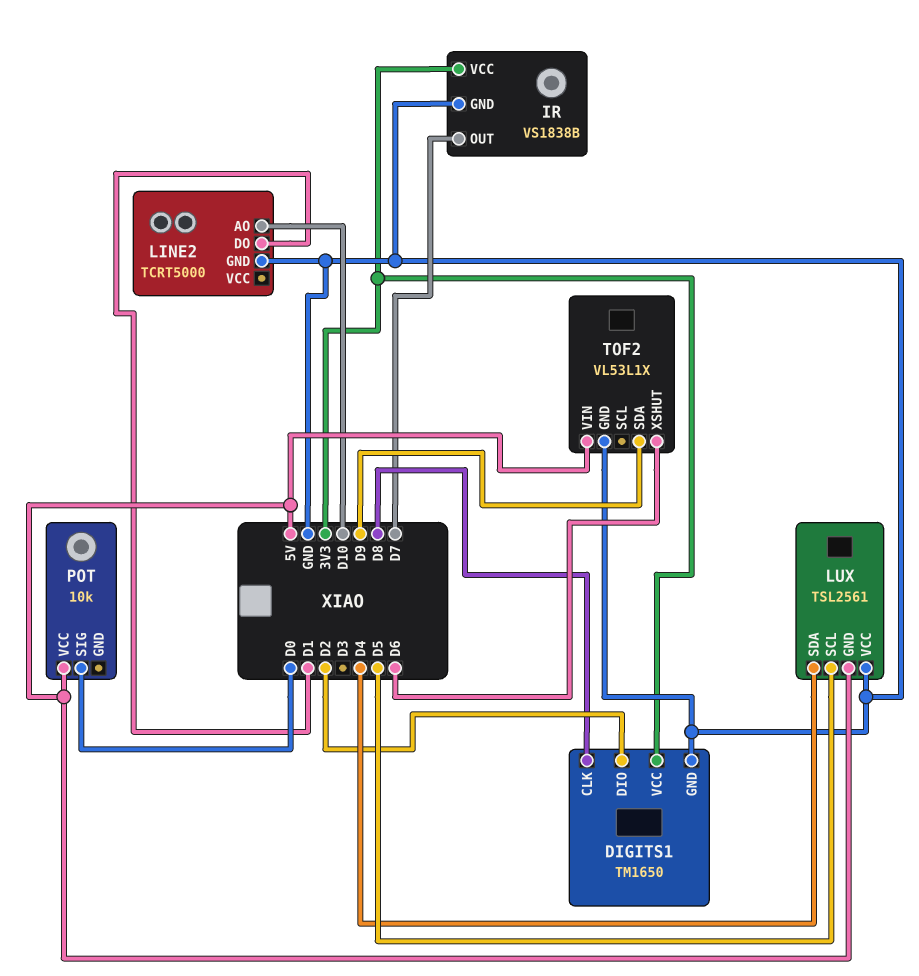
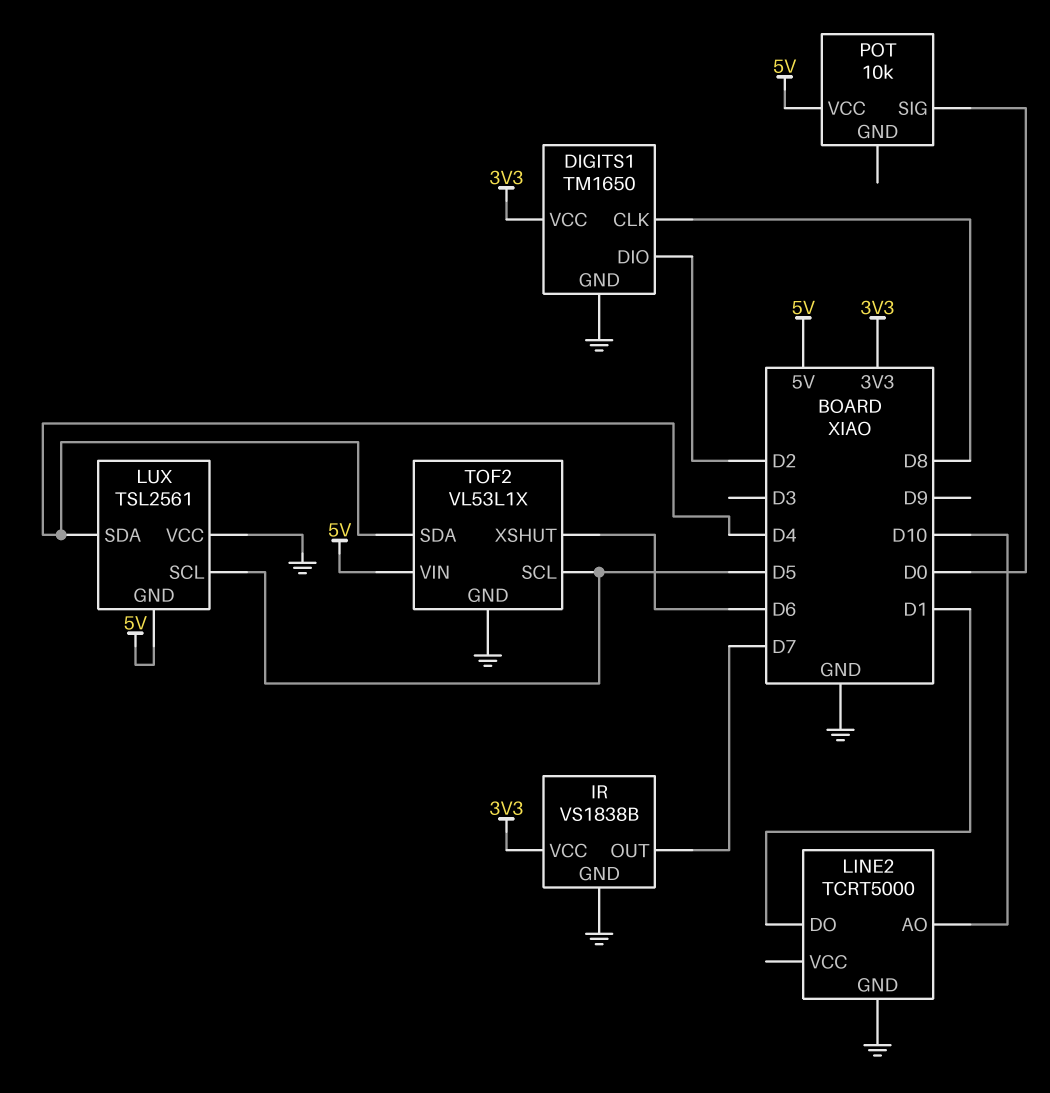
TOF2 pin SCL: none -> D5
TOF2 pin SDA: D9 -> D4

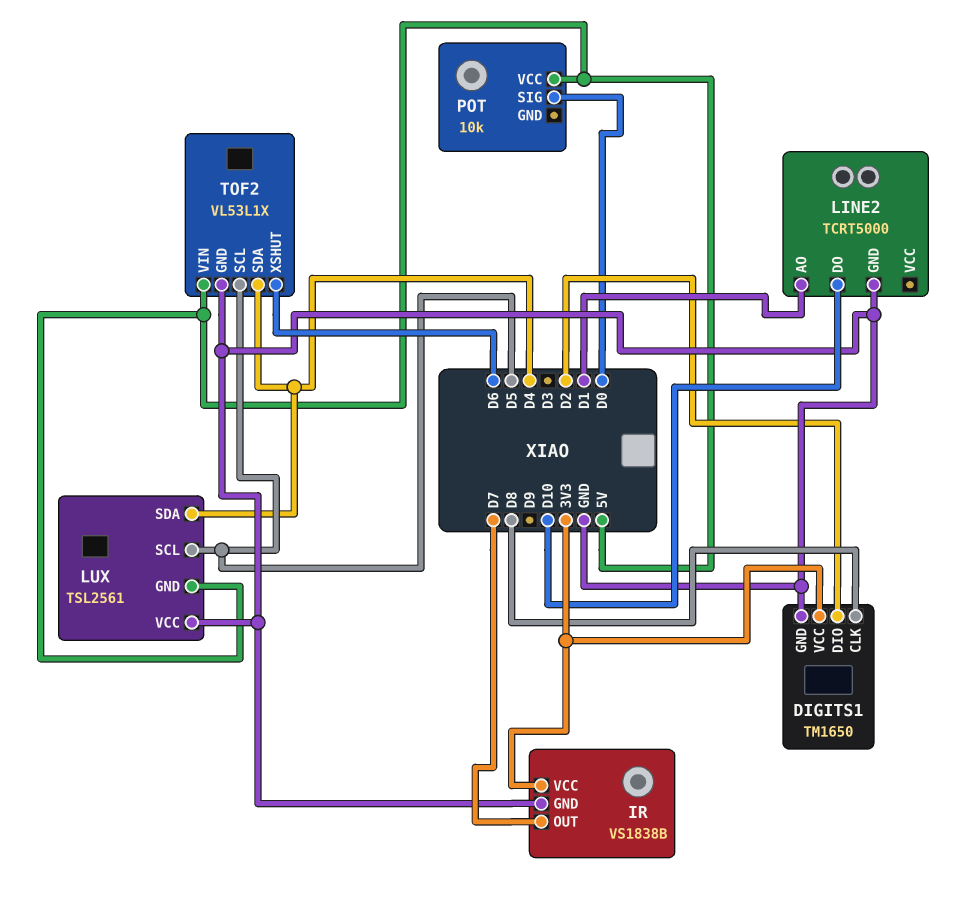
LINE2 pin AO: D10 -> D1
LINE2 pin DO: D1 -> D10

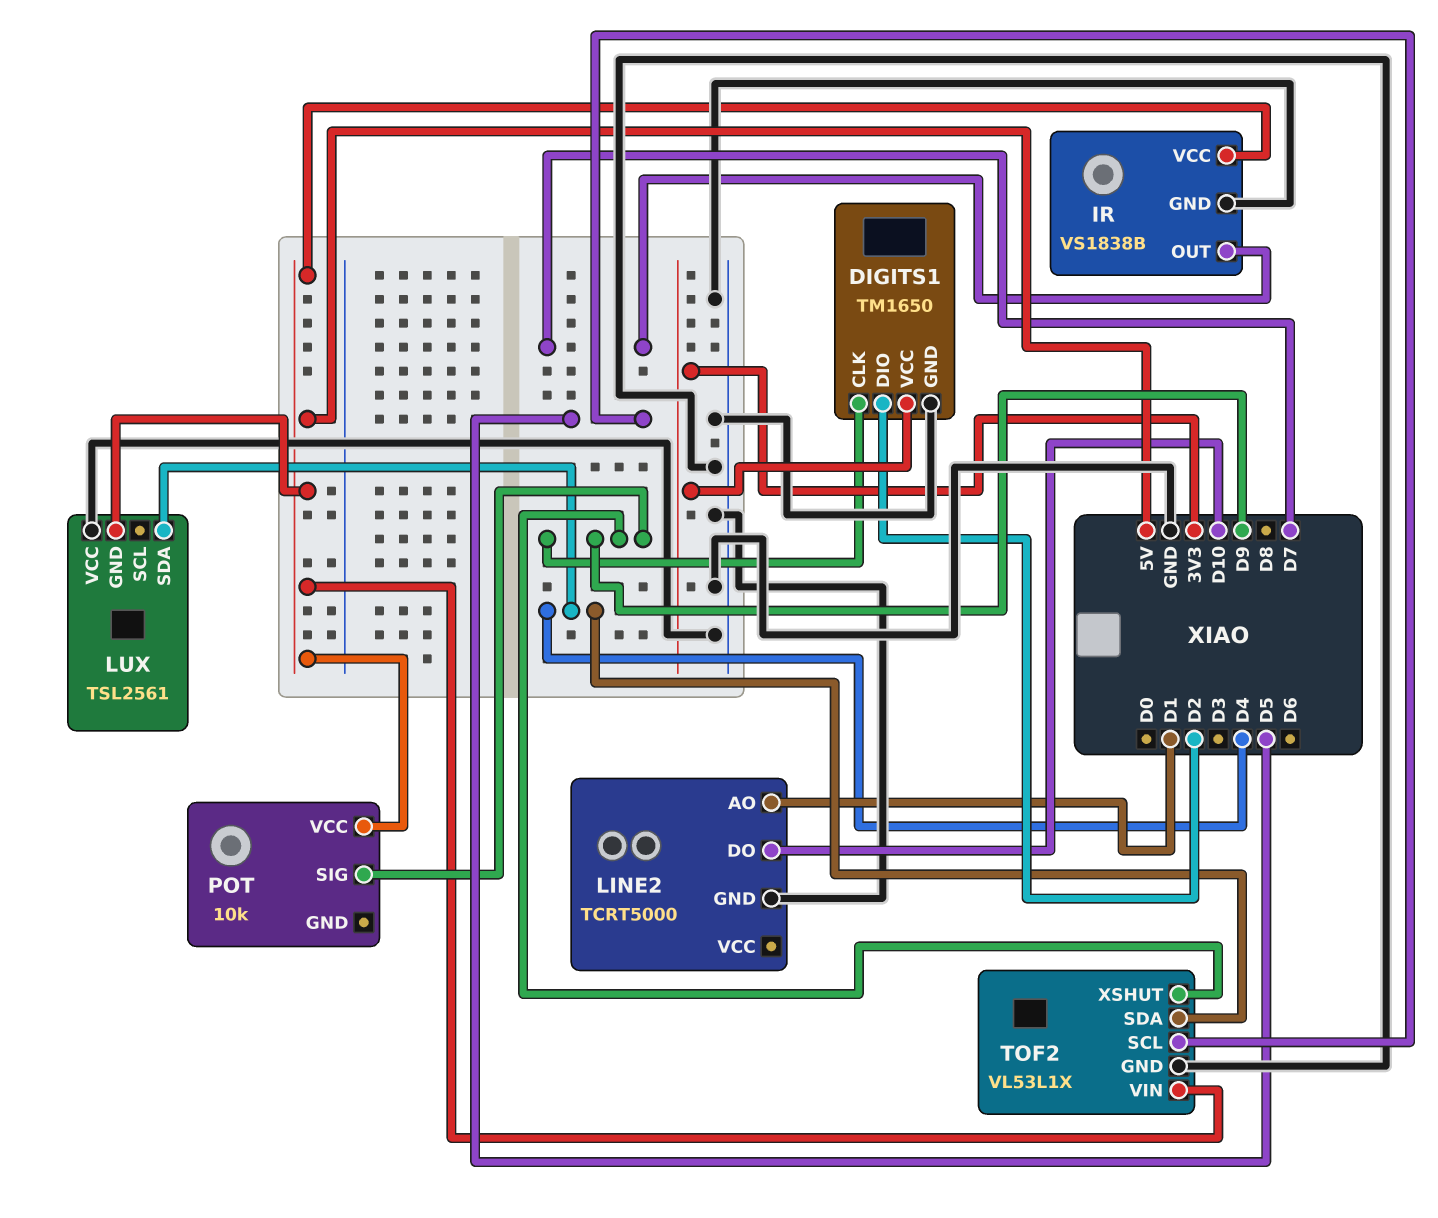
DIGITS1 pin CLK: D8 -> D9
IR pin VCC: 3V3 -> 5V
LUX pin SCL: D5 -> none
POT pin SIG: D0 -> D9
TOF2 pin XSHUT: D6 -> D9

